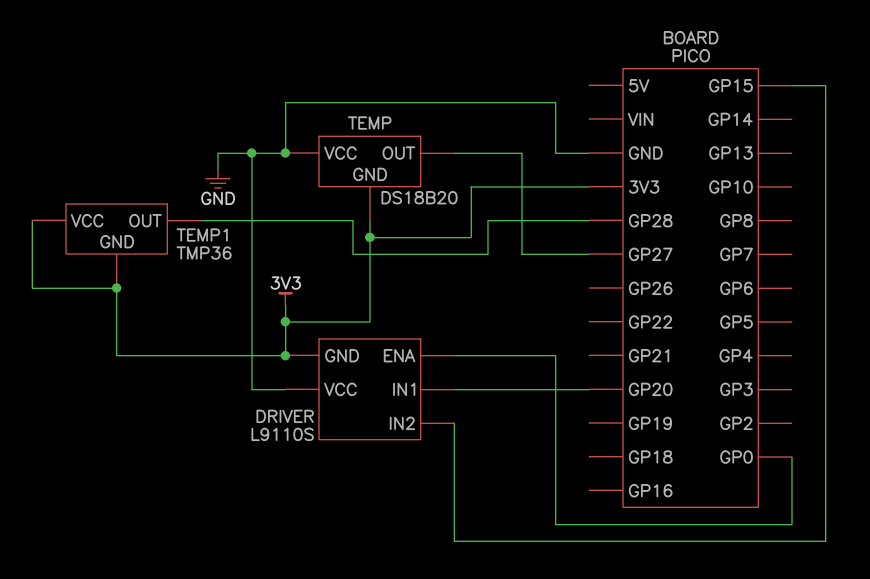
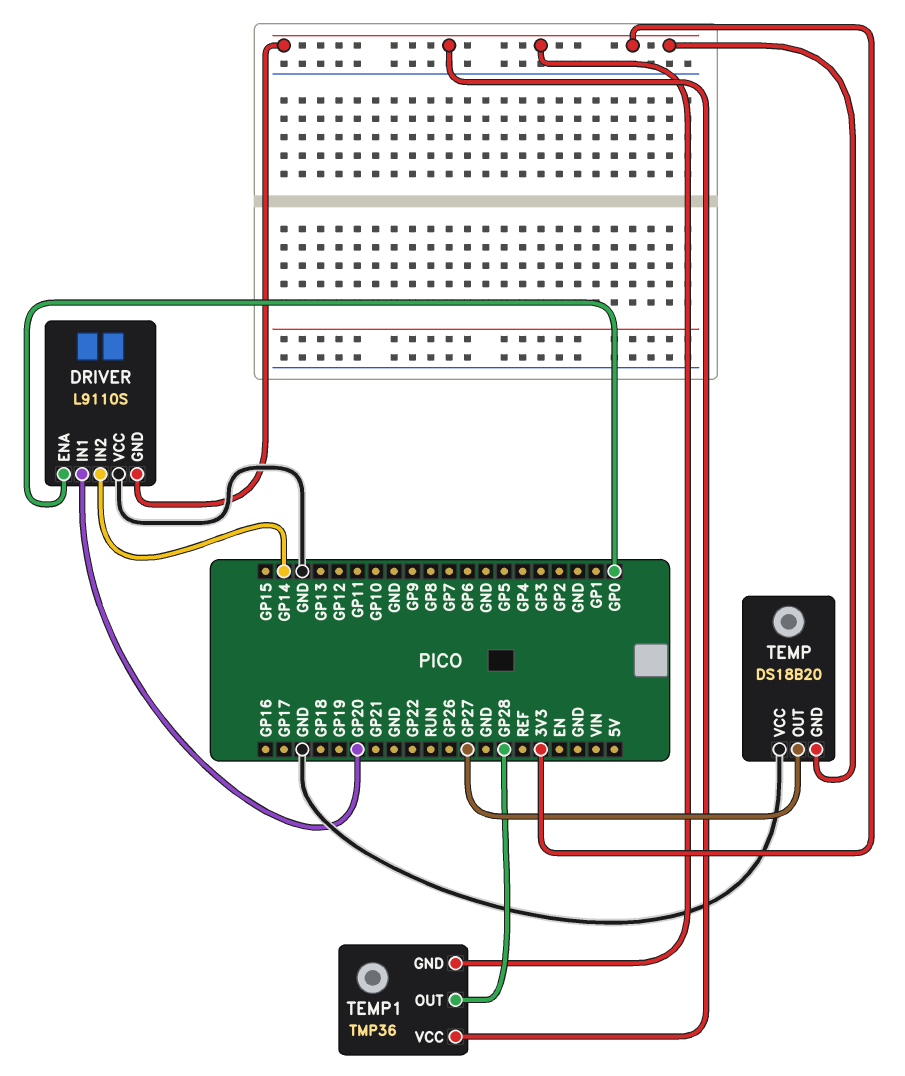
DRIVER pin IN2: GP15 -> GP14

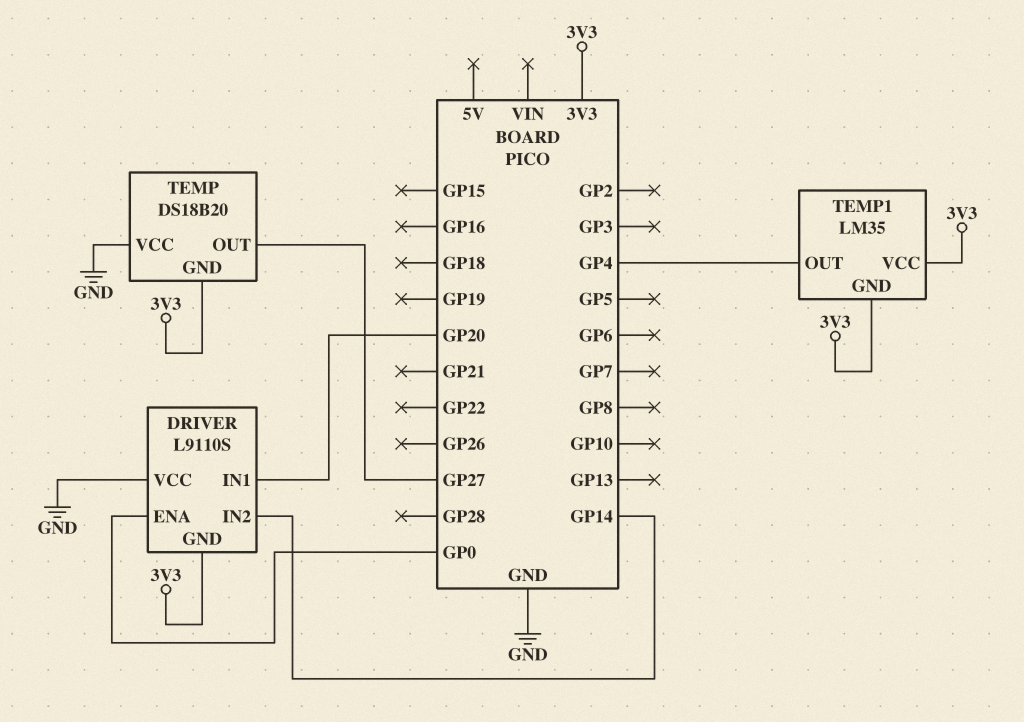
TEMP1: TMP36 -> LM35
TEMP1 pin OUT: GP28 -> GP4

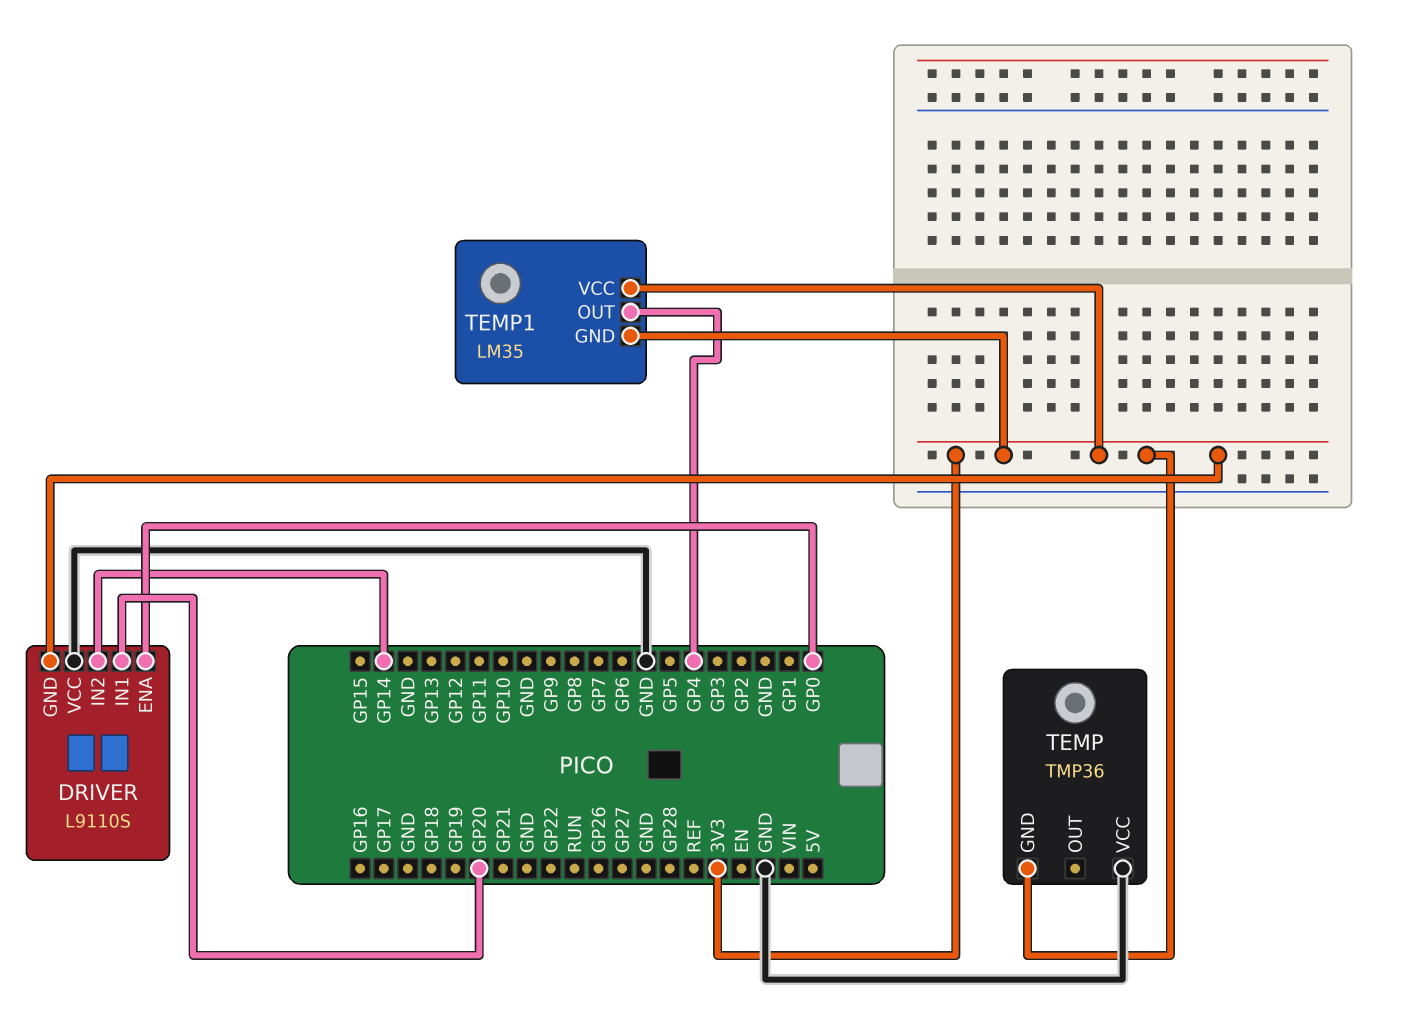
TEMP: DS18B20 -> TMP36
TEMP pin OUT: GP27 -> none

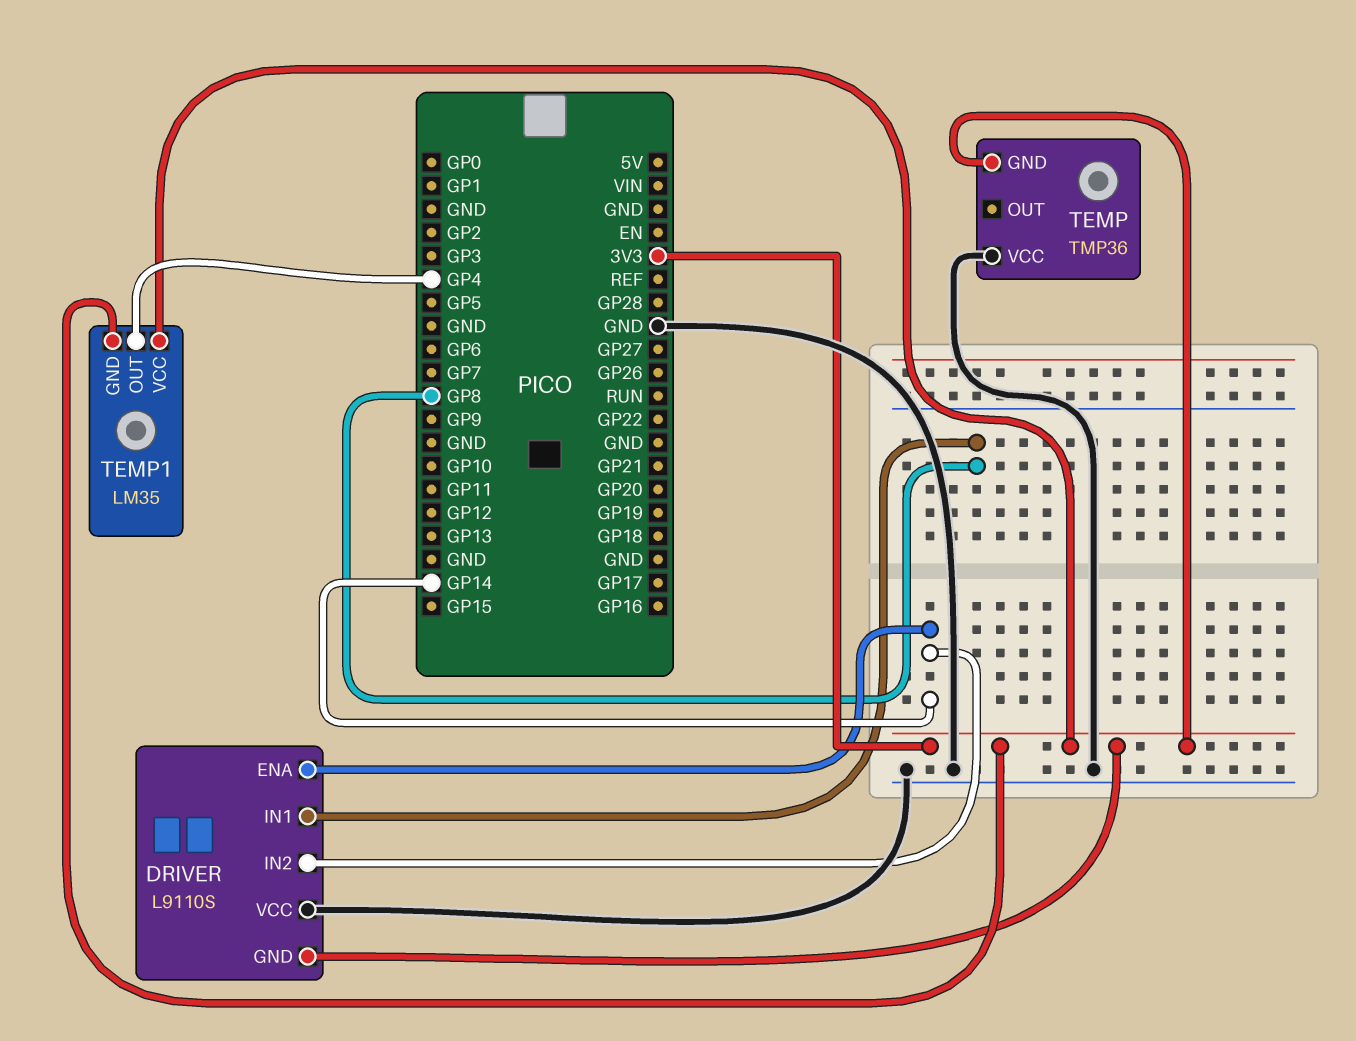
DRIVER pin ENA: GP0 -> GP14
DRIVER pin IN1: GP20 -> GP8

